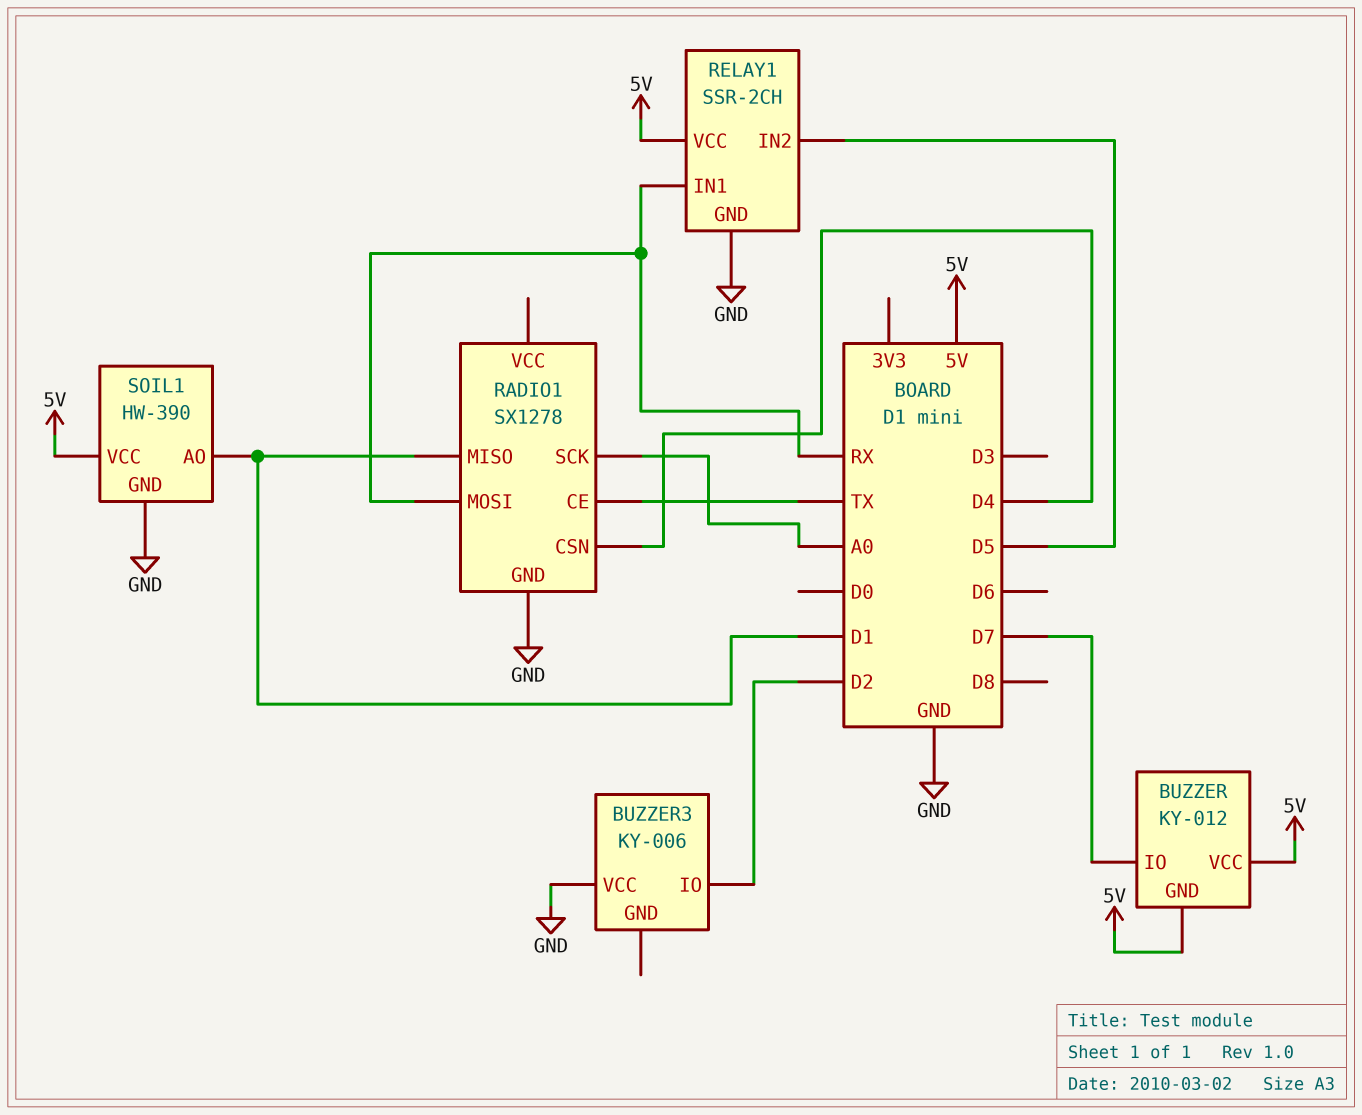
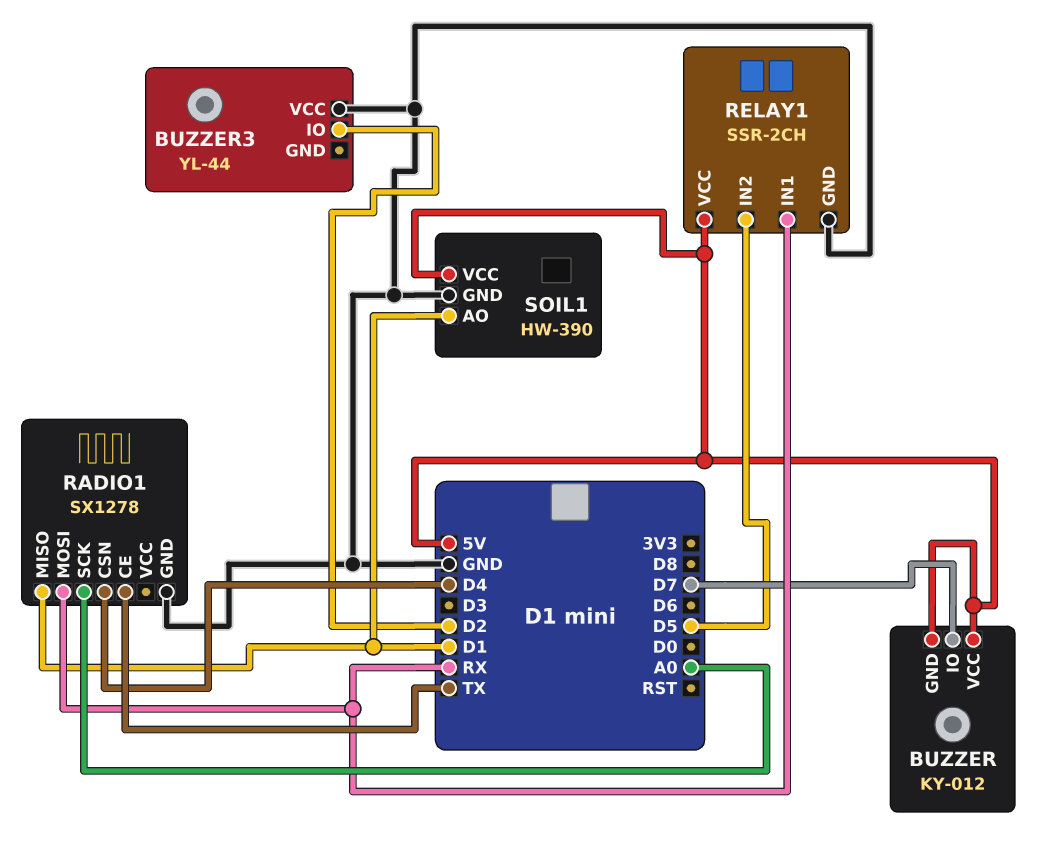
BUZZER3: KY-006 -> YL-44

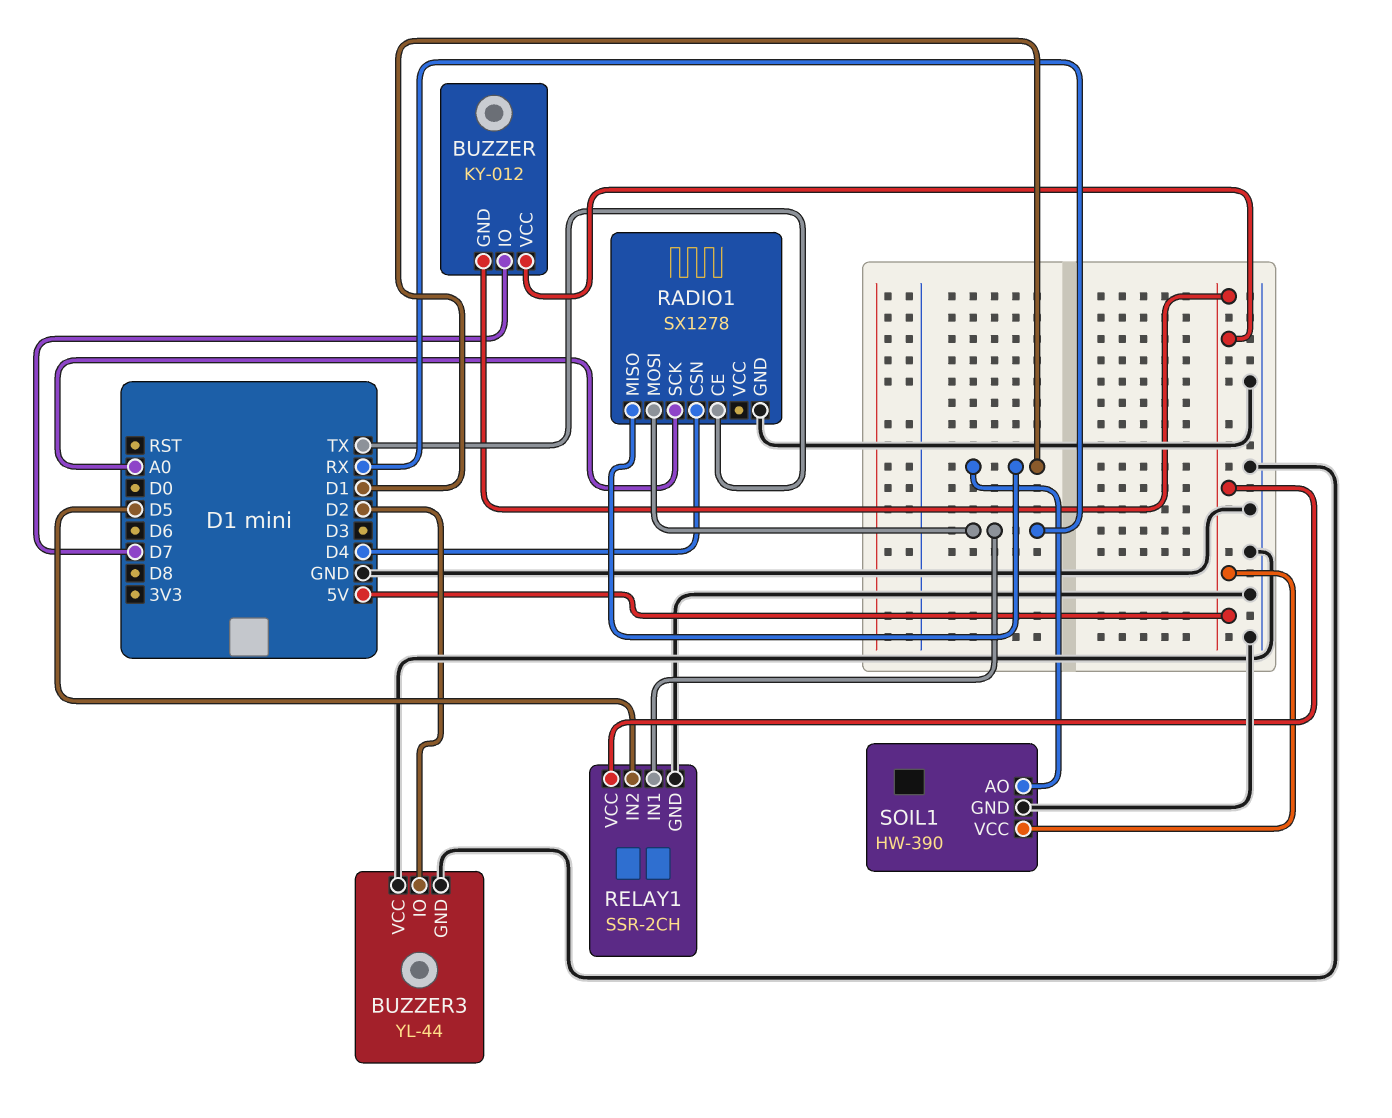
BUZZER3 pin GND: none -> GND

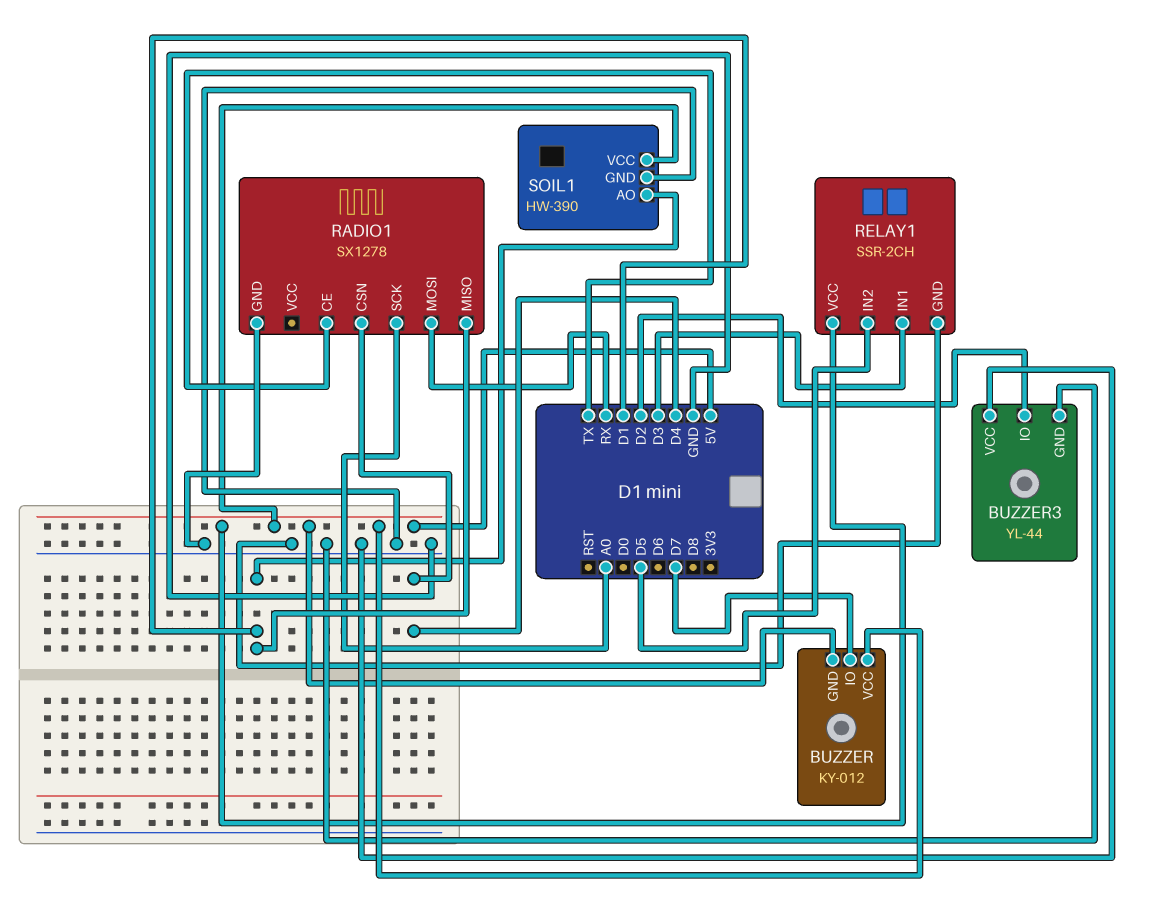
RELAY1 pin IN1: RX -> D3

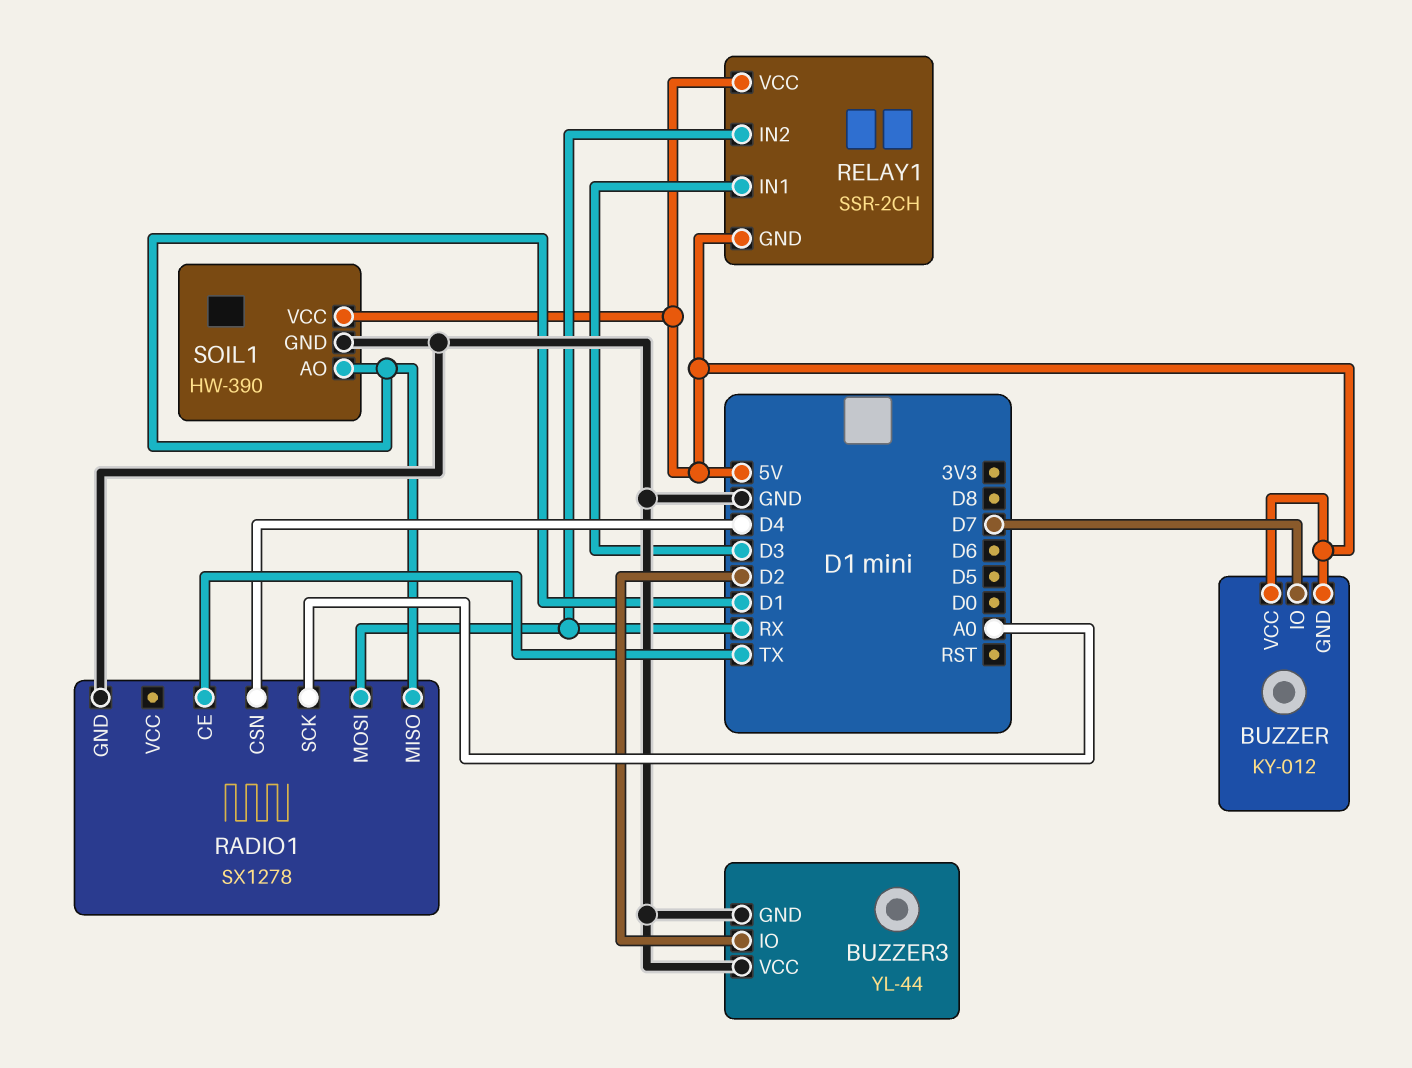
RELAY1 pin GND: GND -> 5V
RELAY1 pin IN2: D5 -> RX

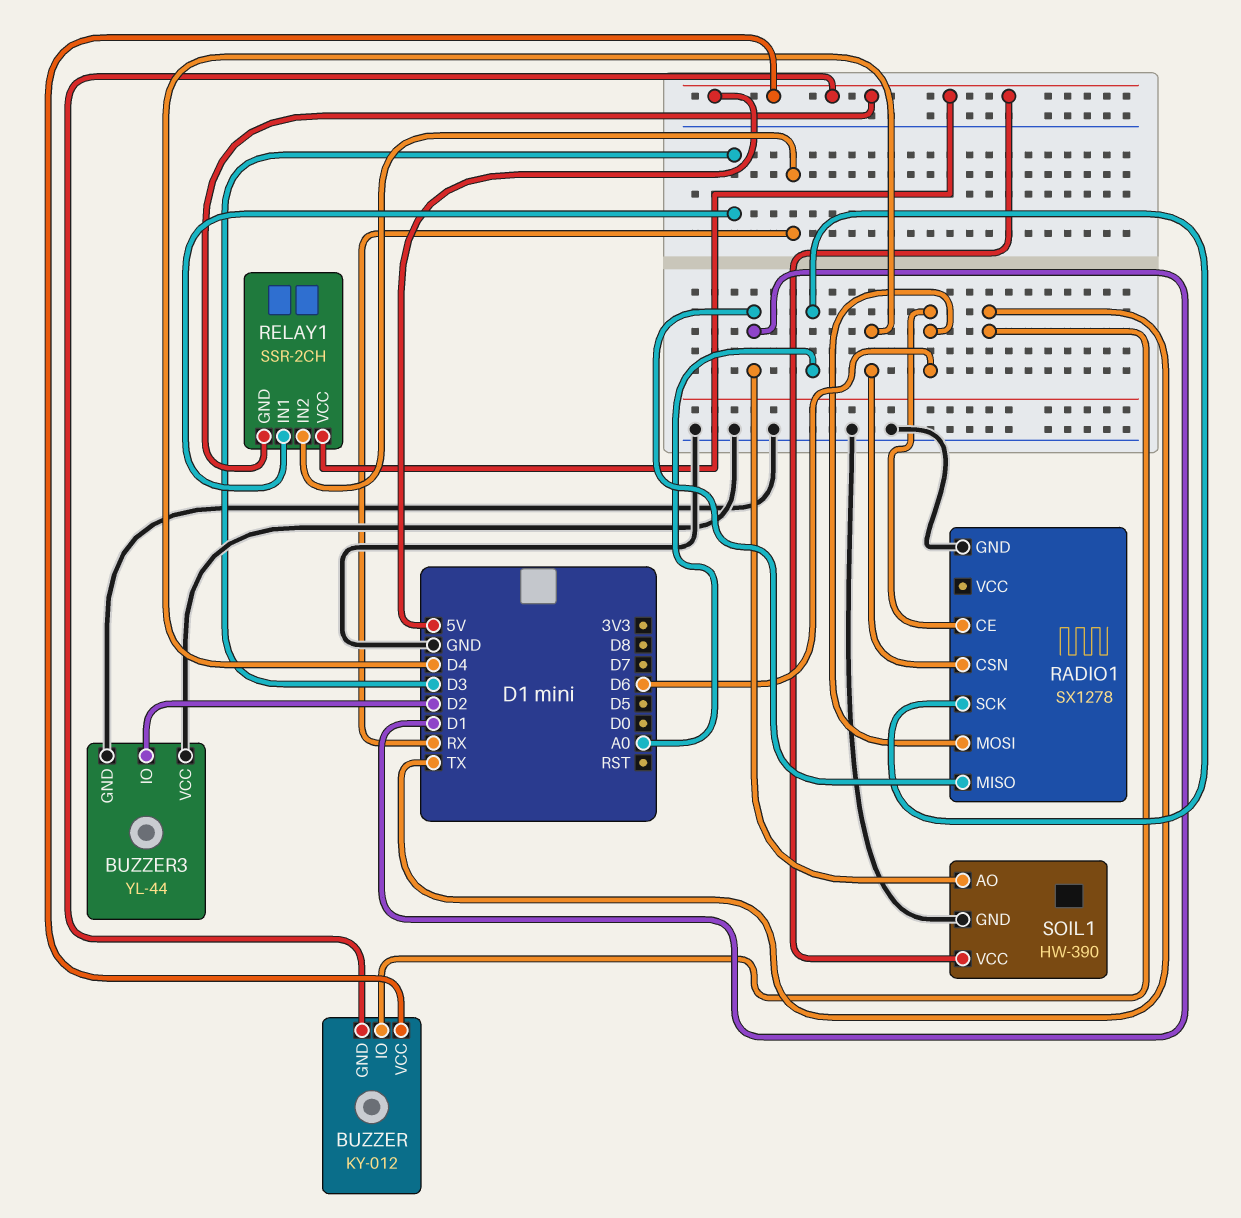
BUZZER pin IO: D7 -> TX
RADIO1 pin CE: TX -> D6
RADIO1 pin MOSI: RX -> D6

